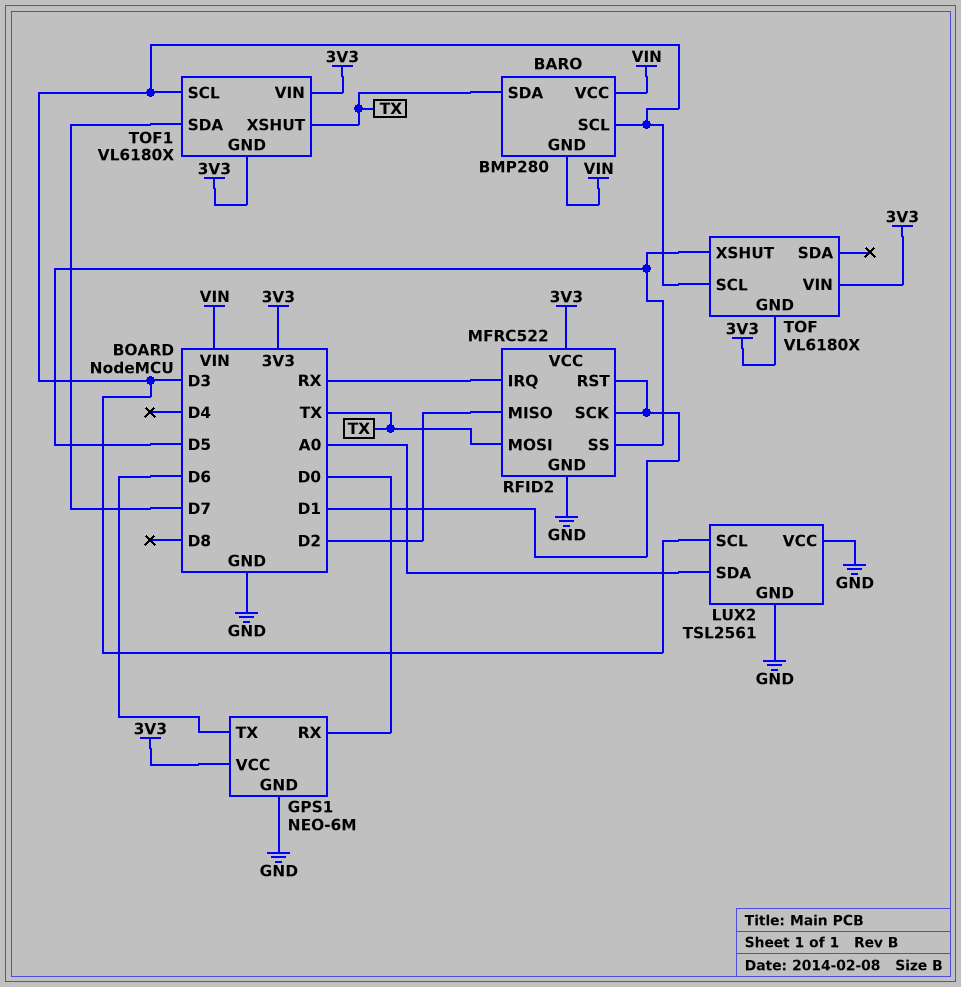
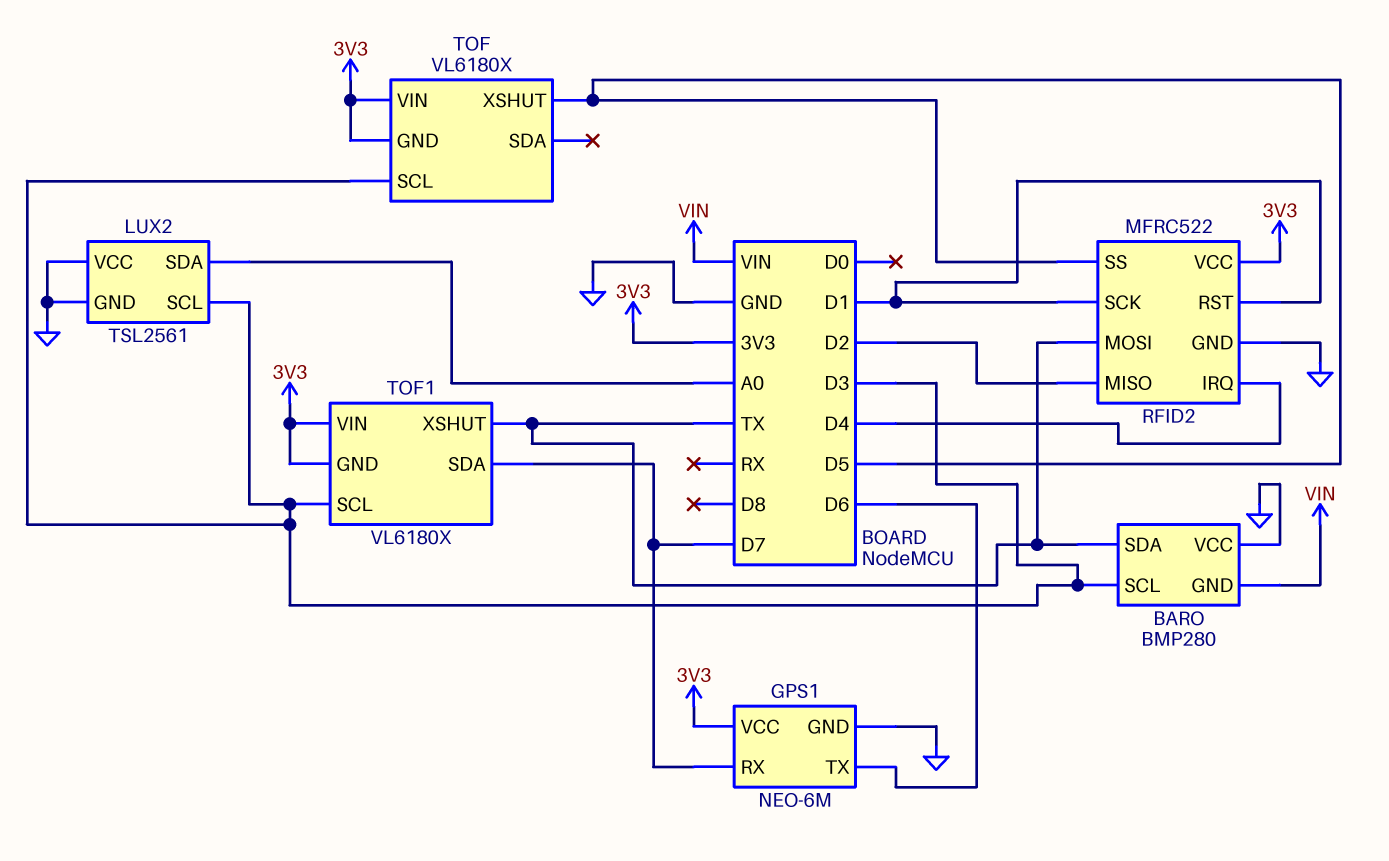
BARO pin VCC: VIN -> GND
GPS1 pin RX: D0 -> D7
RFID2 pin IRQ: RX -> D4

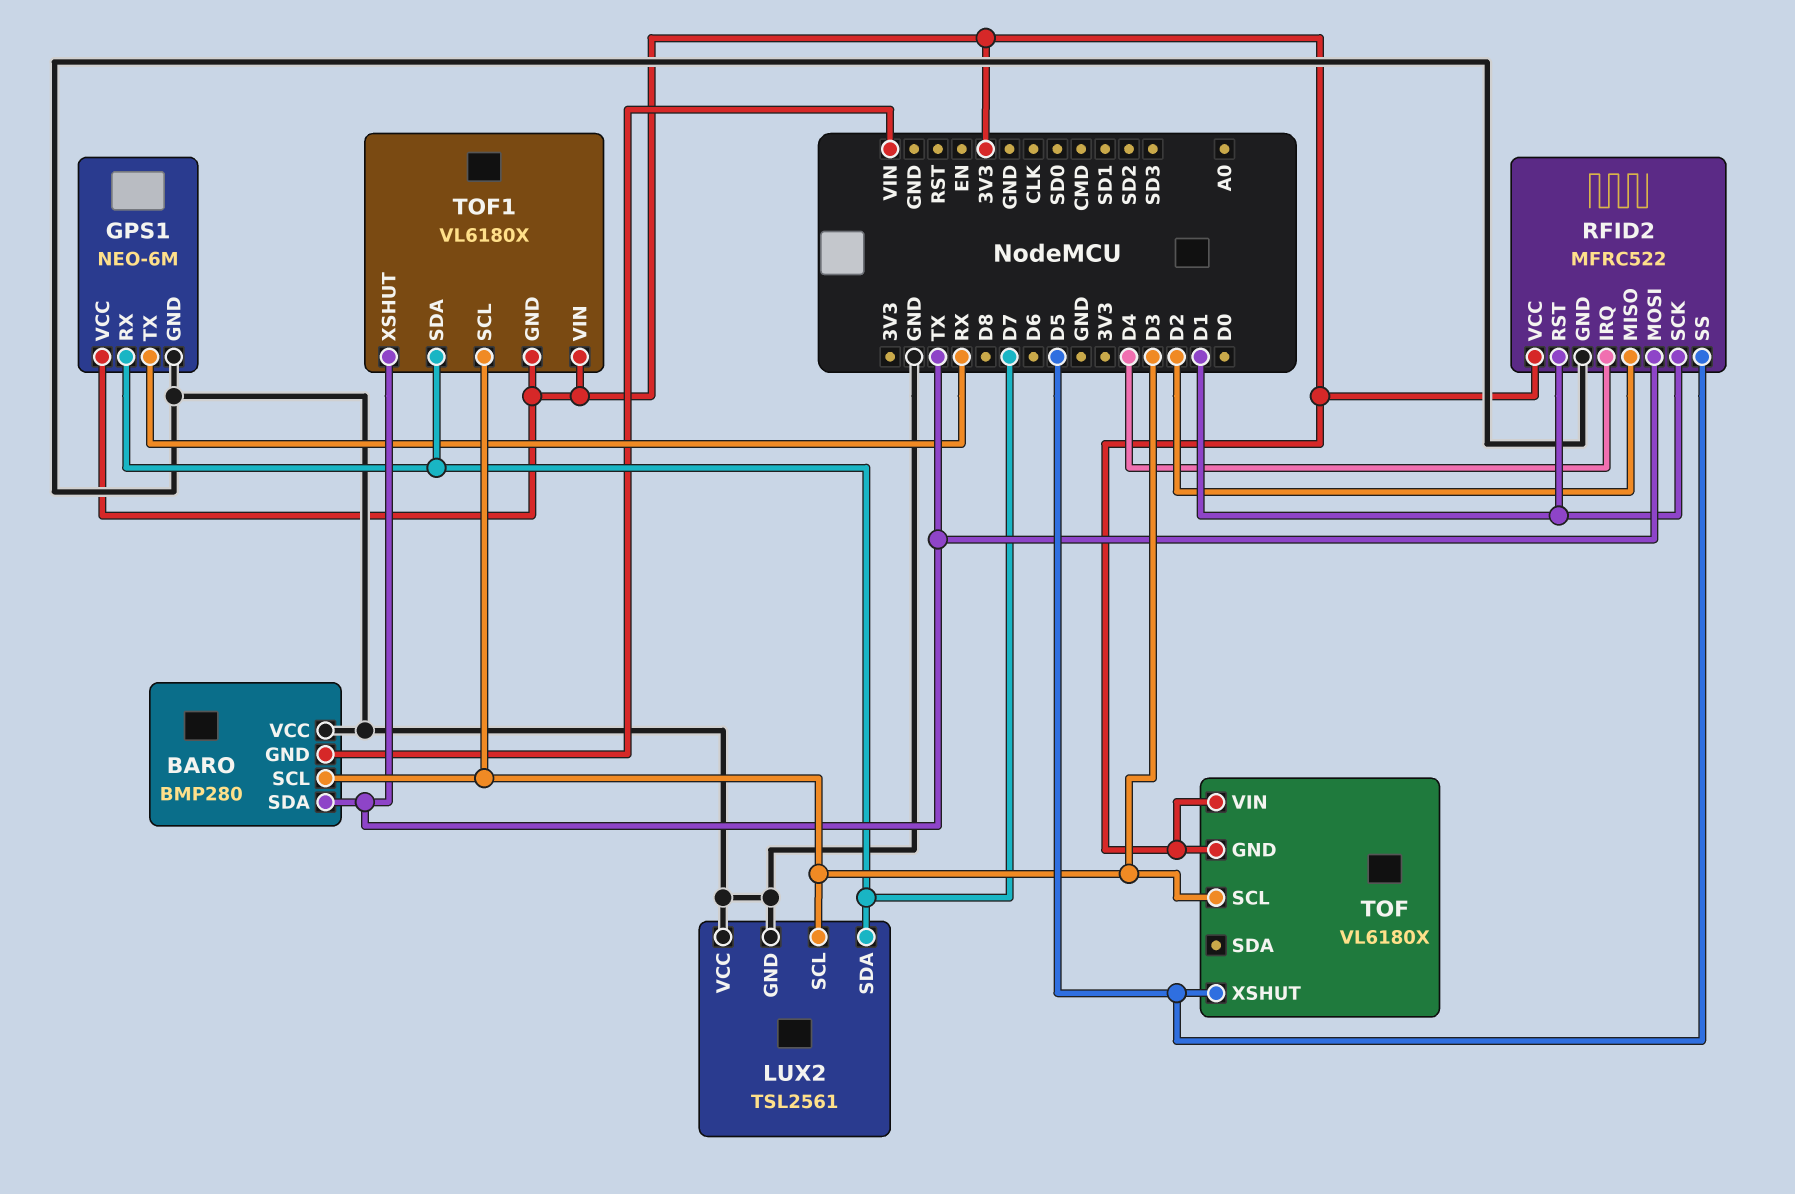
GPS1 pin TX: D6 -> RX
LUX2 pin SDA: A0 -> D7

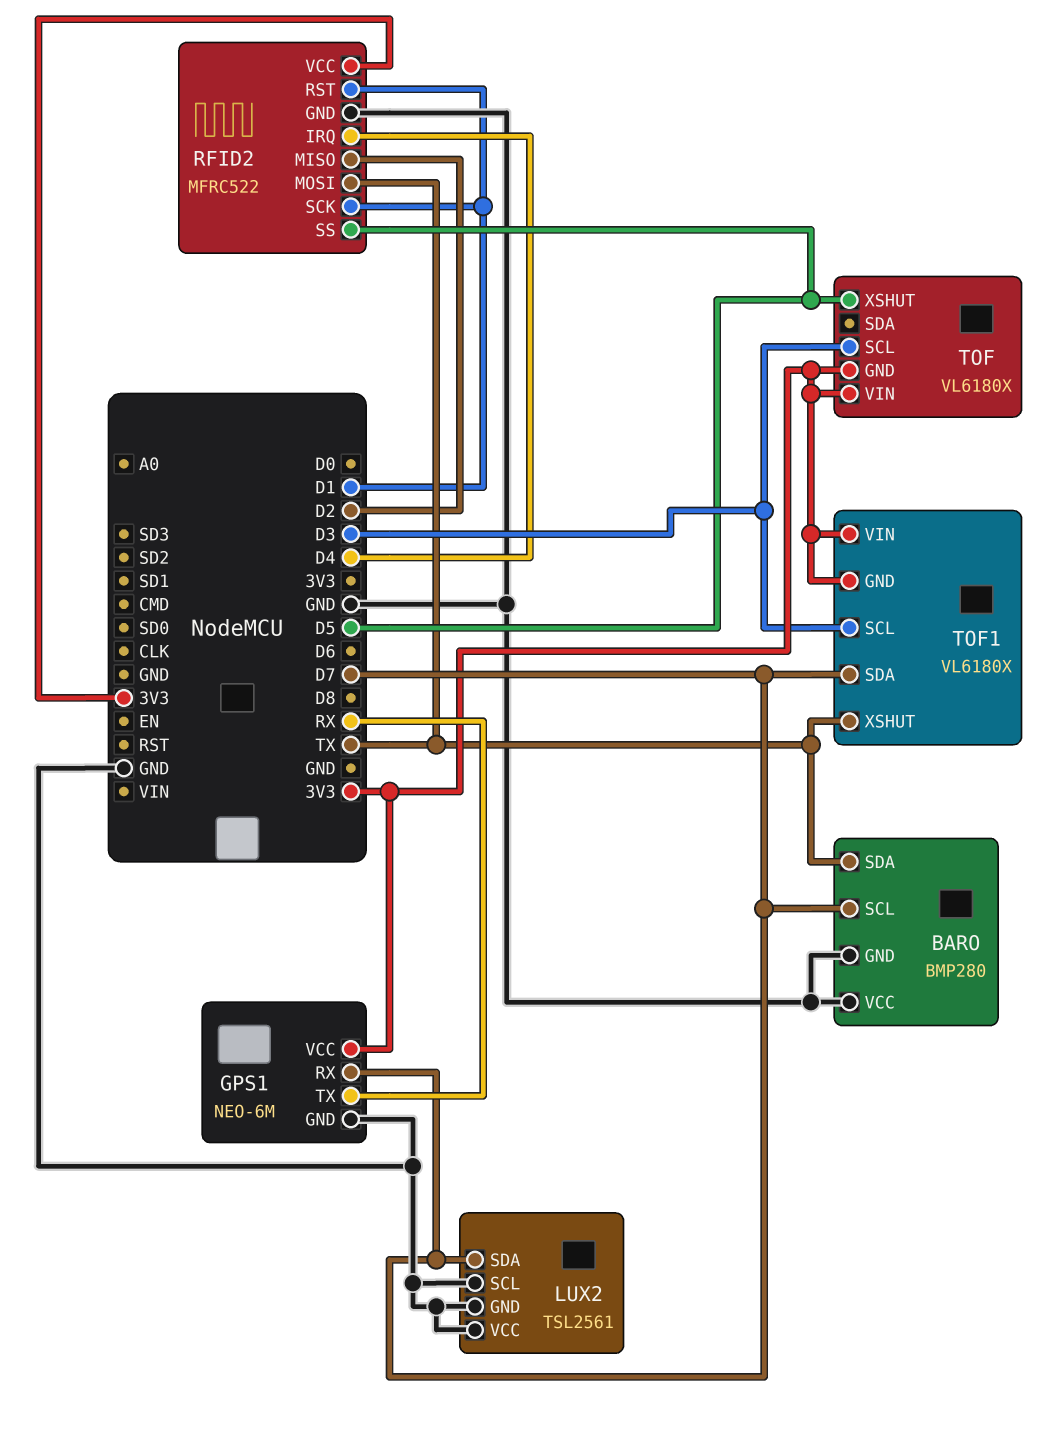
BARO pin GND: VIN -> GND
BARO pin SCL: D3 -> D7
LUX2 pin SCL: D3 -> GND

